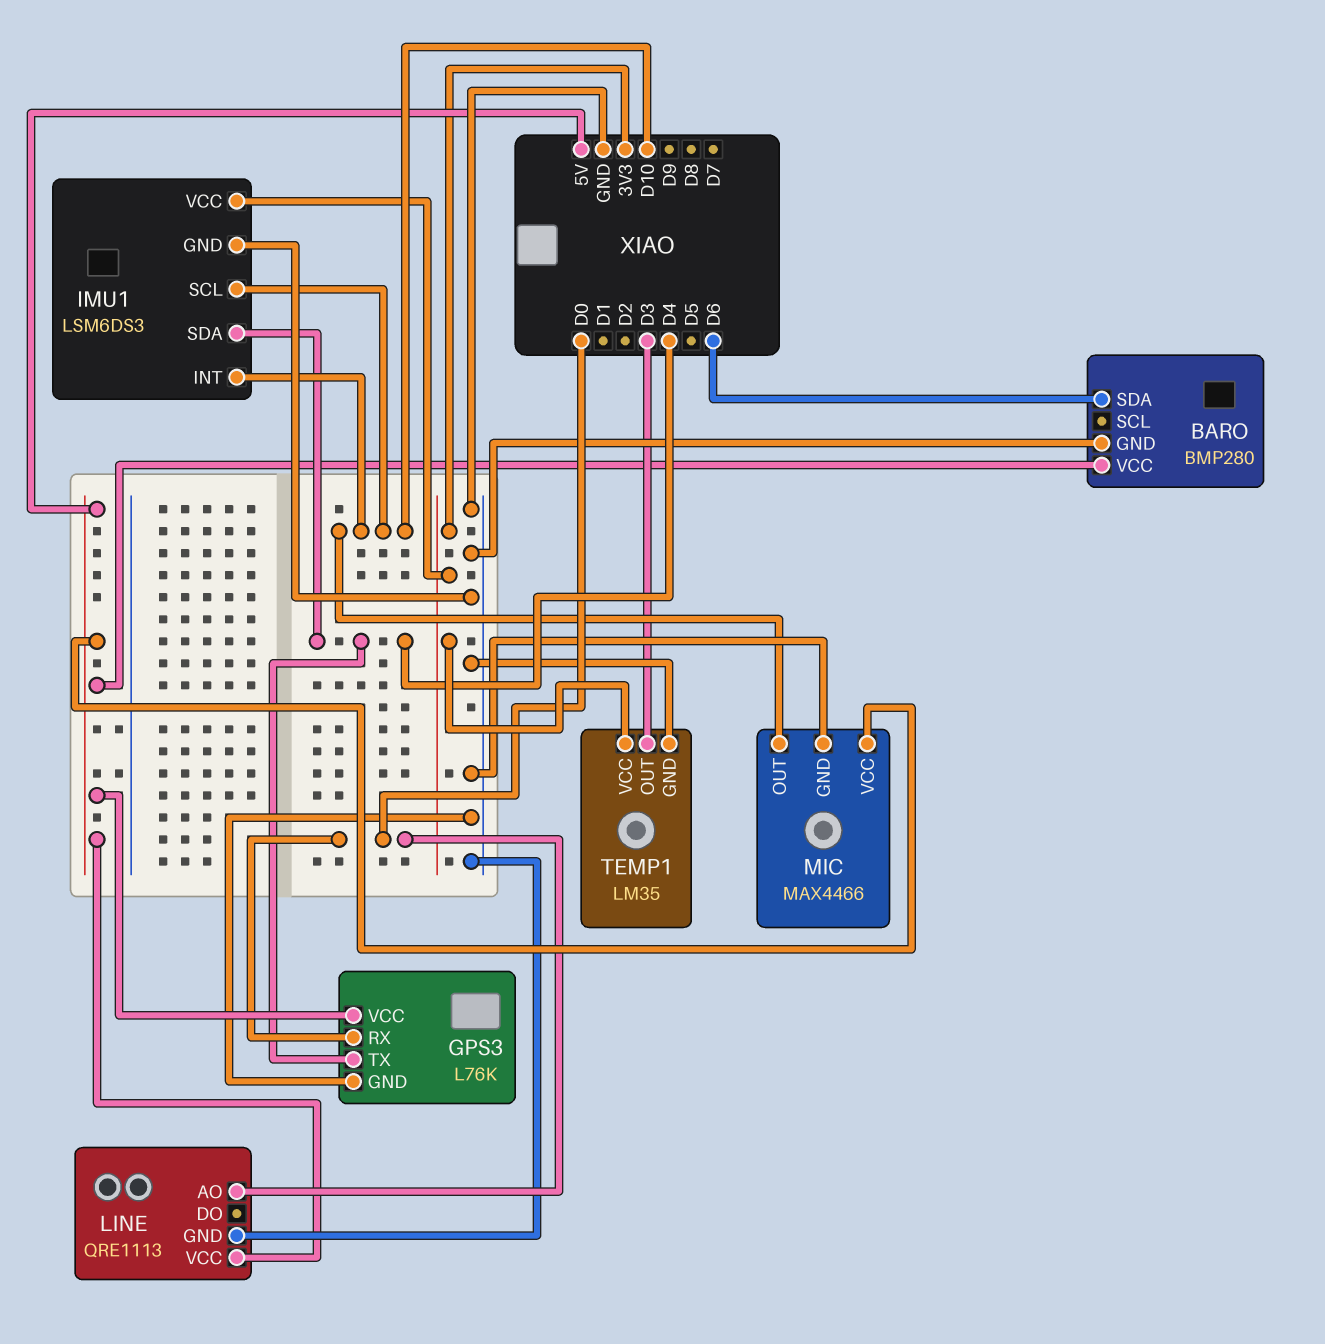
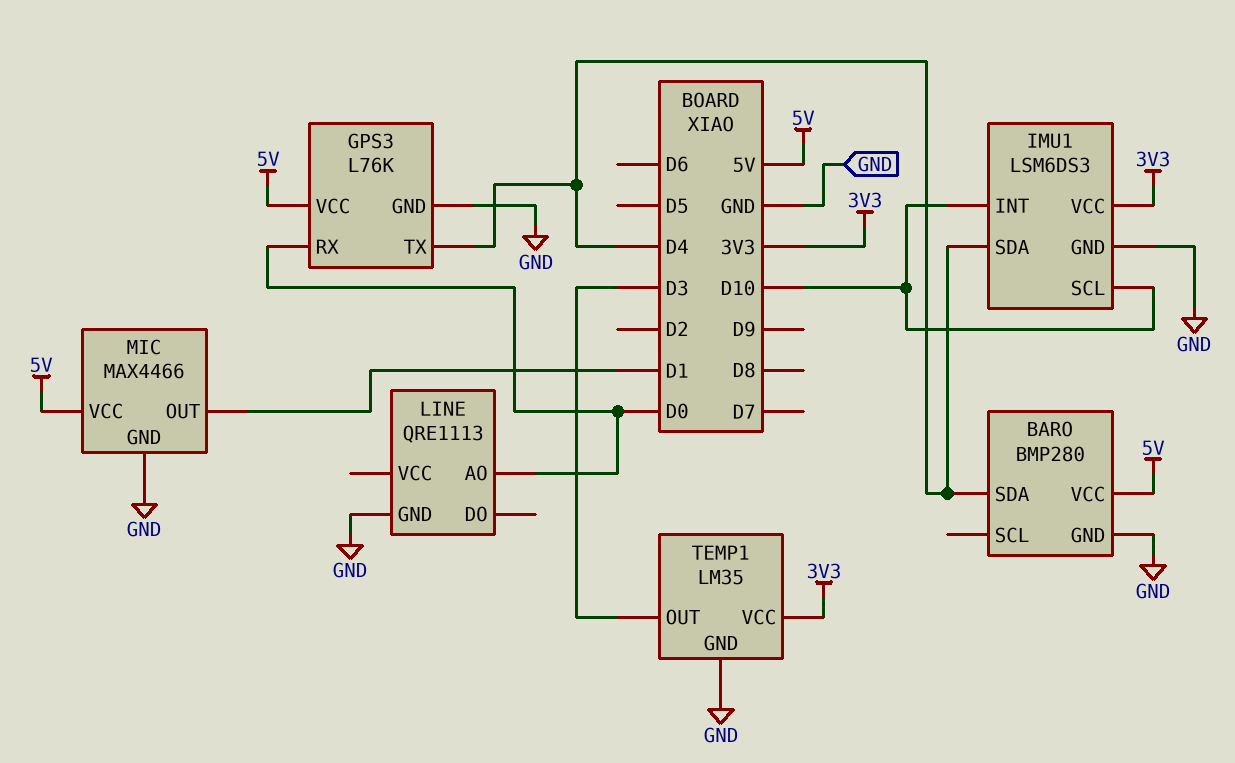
BARO pin SDA: D6 -> D4
LINE pin VCC: 5V -> none
MIC pin OUT: D10 -> D1

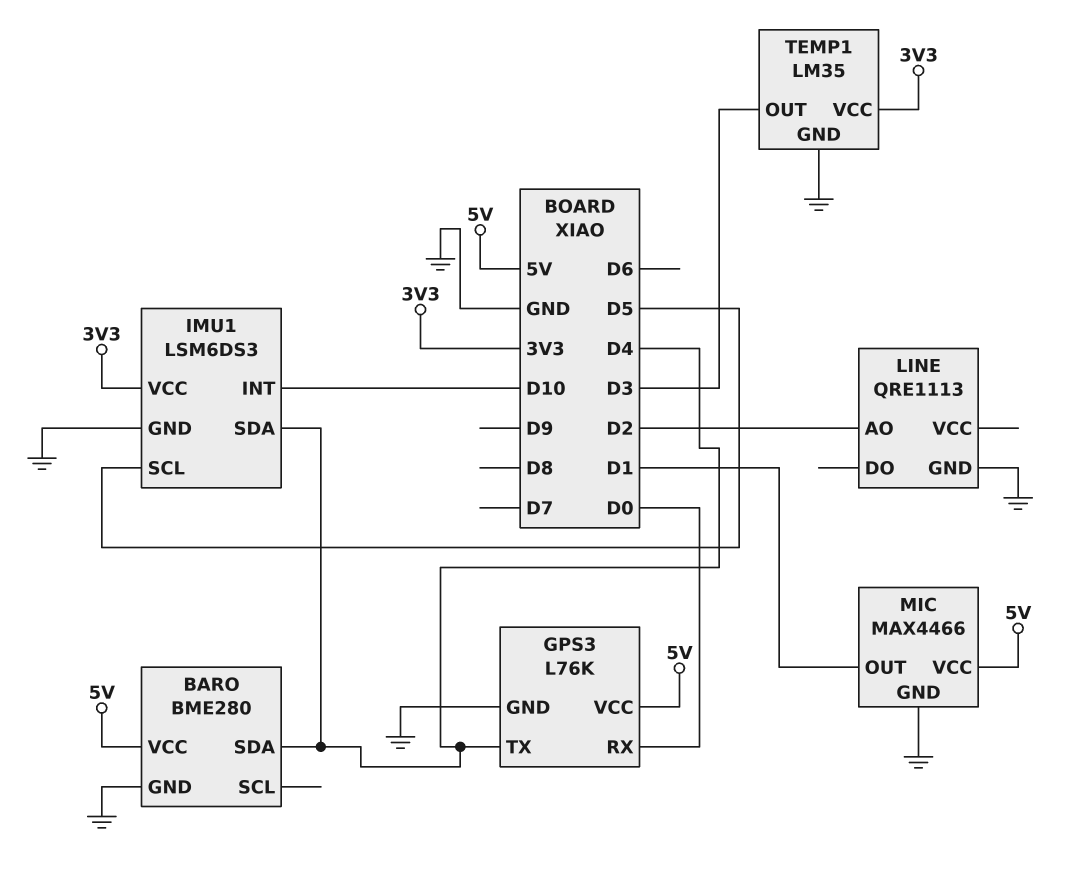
BARO: BMP280 -> BME280
IMU1 pin SCL: D10 -> D5
LINE pin AO: D0 -> D2

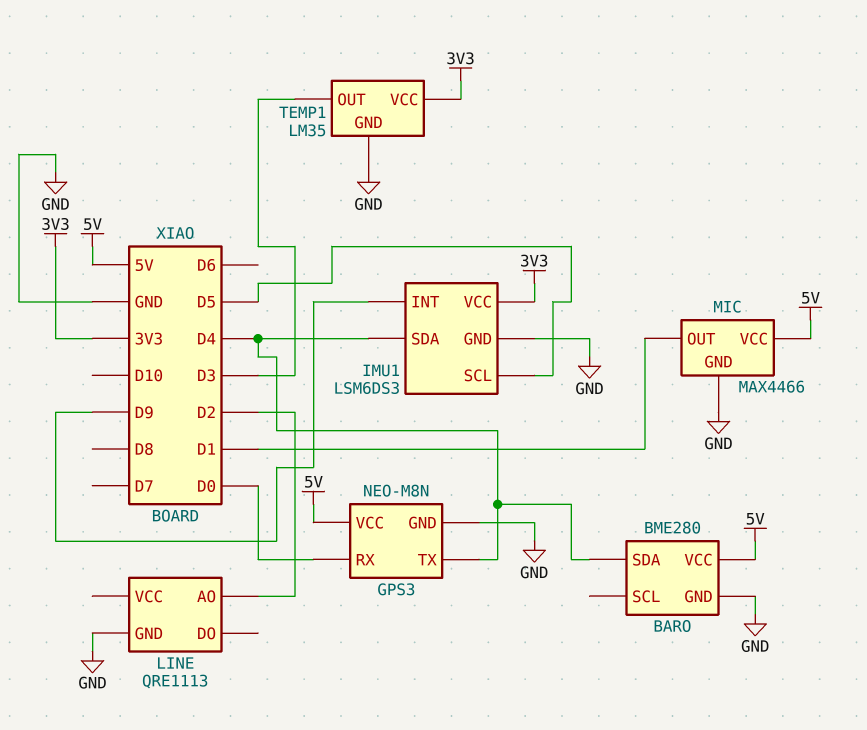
GPS3: L76K -> NEO-M8N
IMU1 pin INT: D10 -> D9

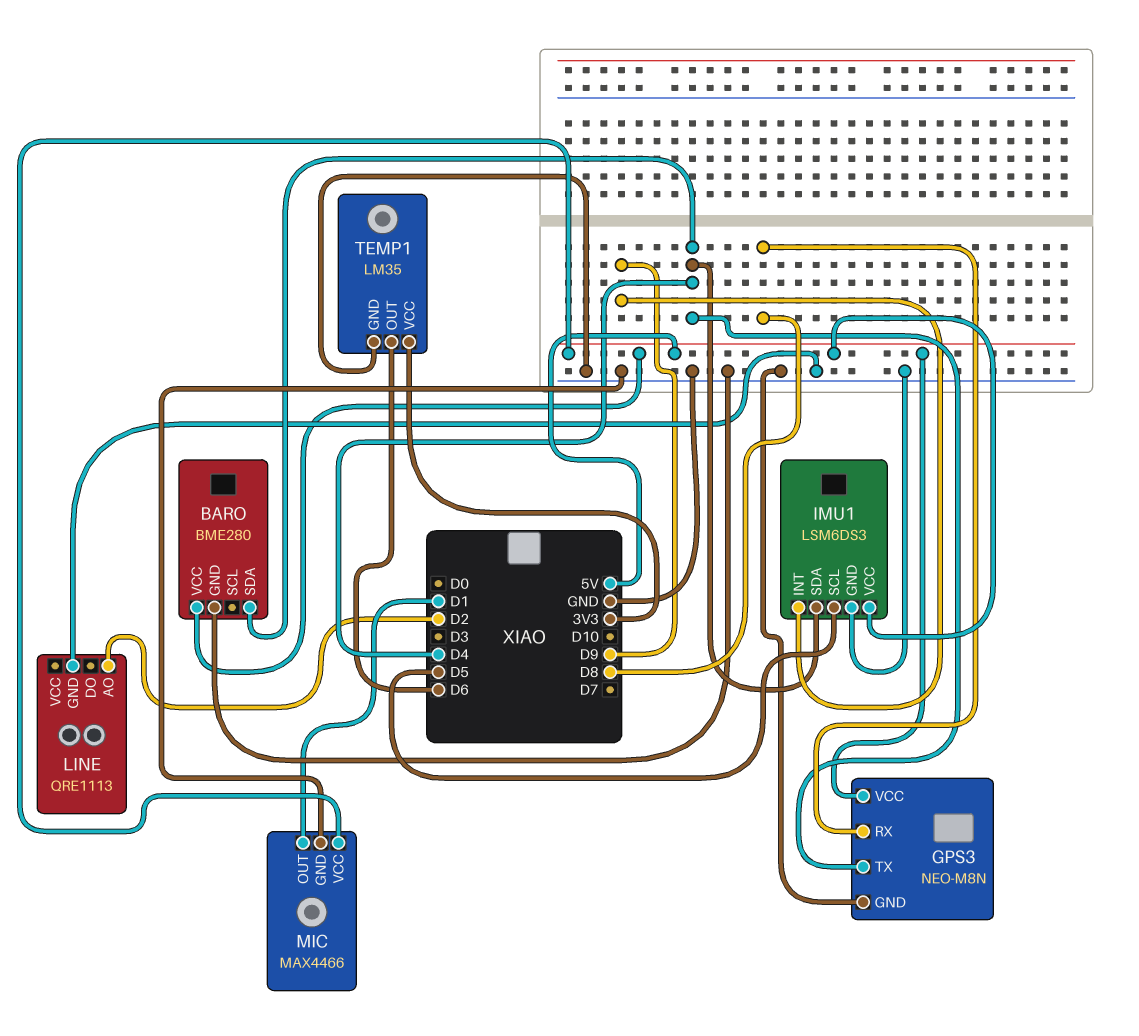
GPS3 pin RX: D0 -> D8
IMU1 pin VCC: 3V3 -> 5V
TEMP1 pin OUT: D3 -> D6

